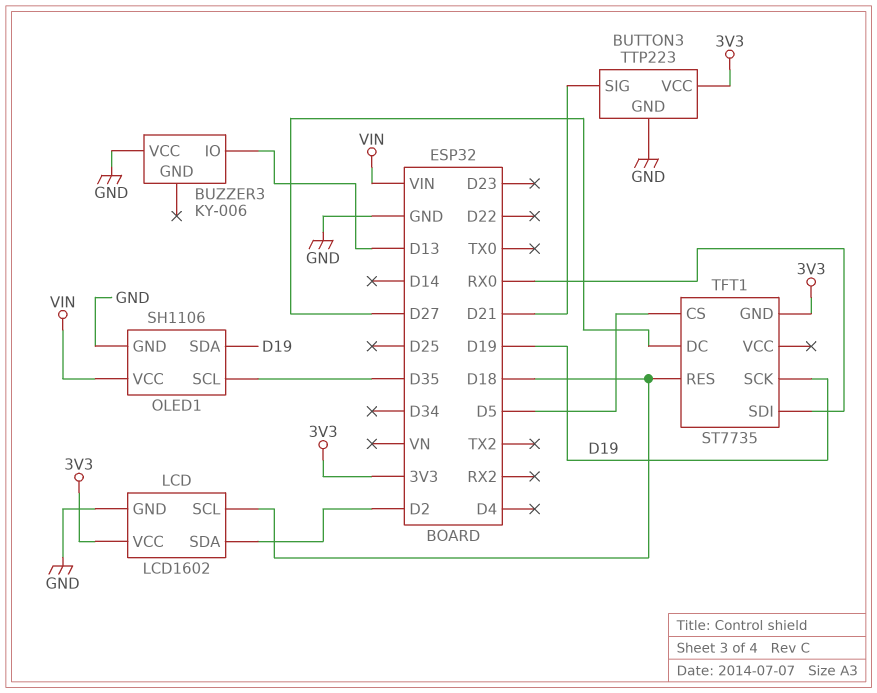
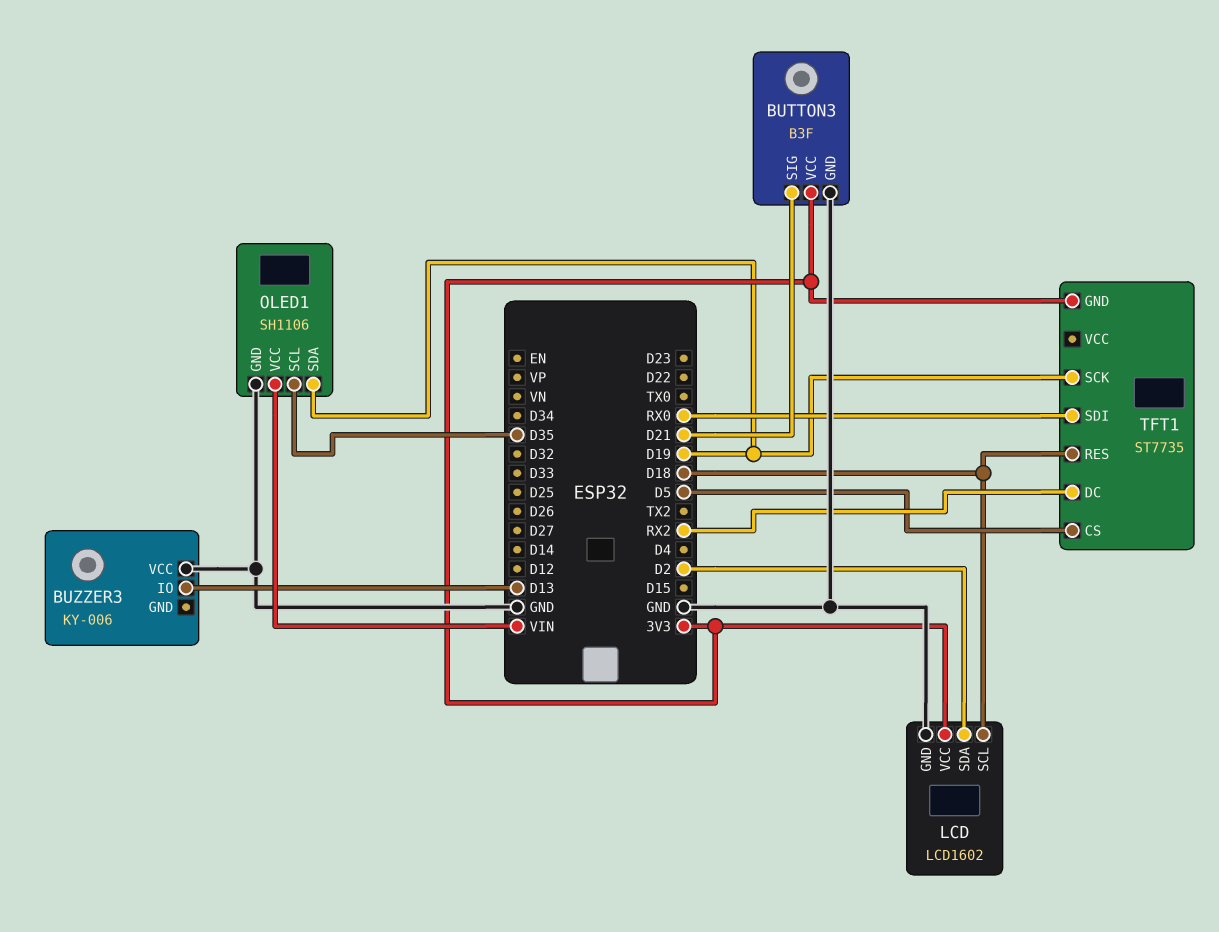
BUTTON3: TTP223 -> B3F
TFT1 pin DC: D27 -> RX2

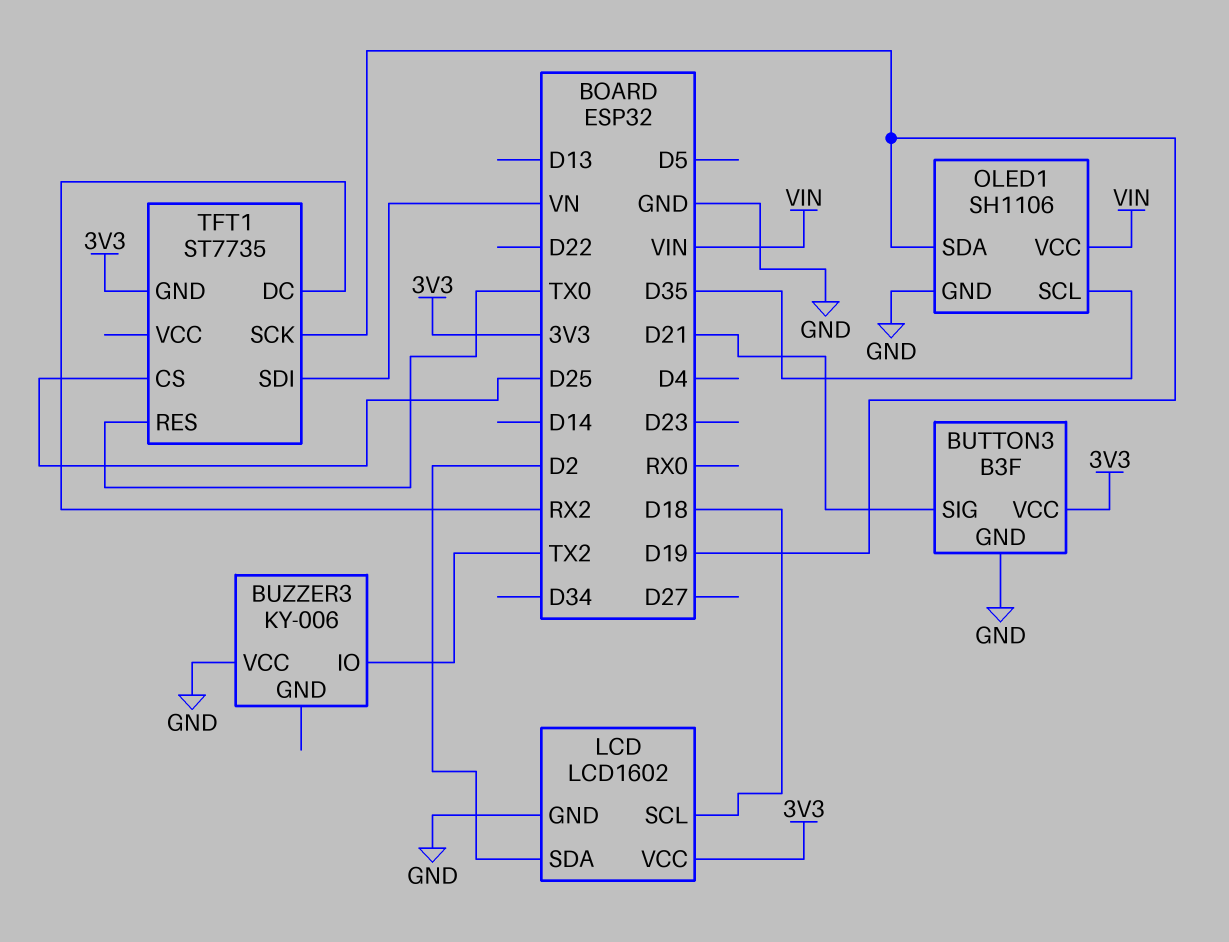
BUZZER3 pin IO: D13 -> TX2
TFT1 pin CS: D5 -> D25
TFT1 pin RES: D18 -> TX0
TFT1 pin SDI: RX0 -> VN

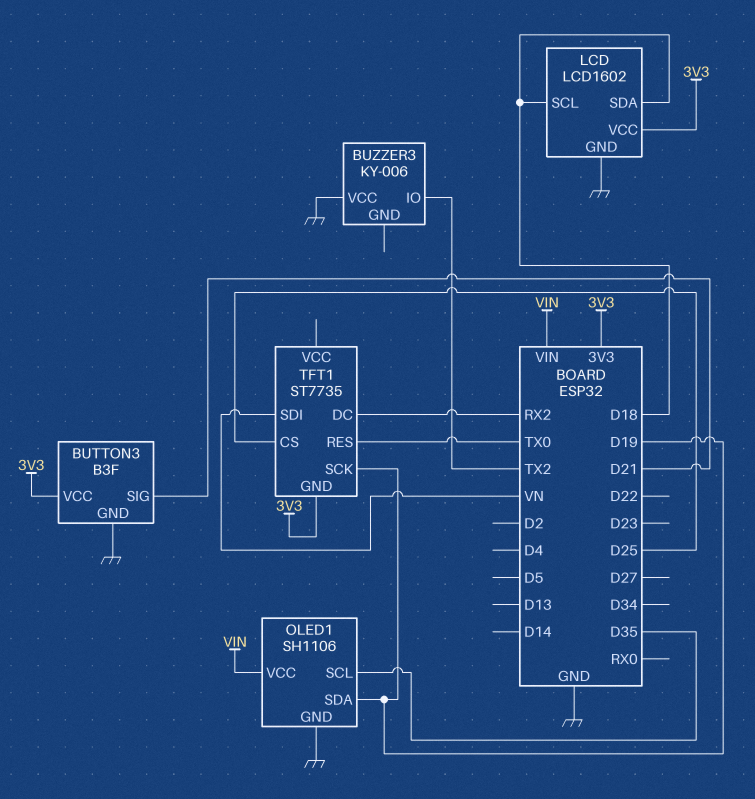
LCD pin SDA: D2 -> D18

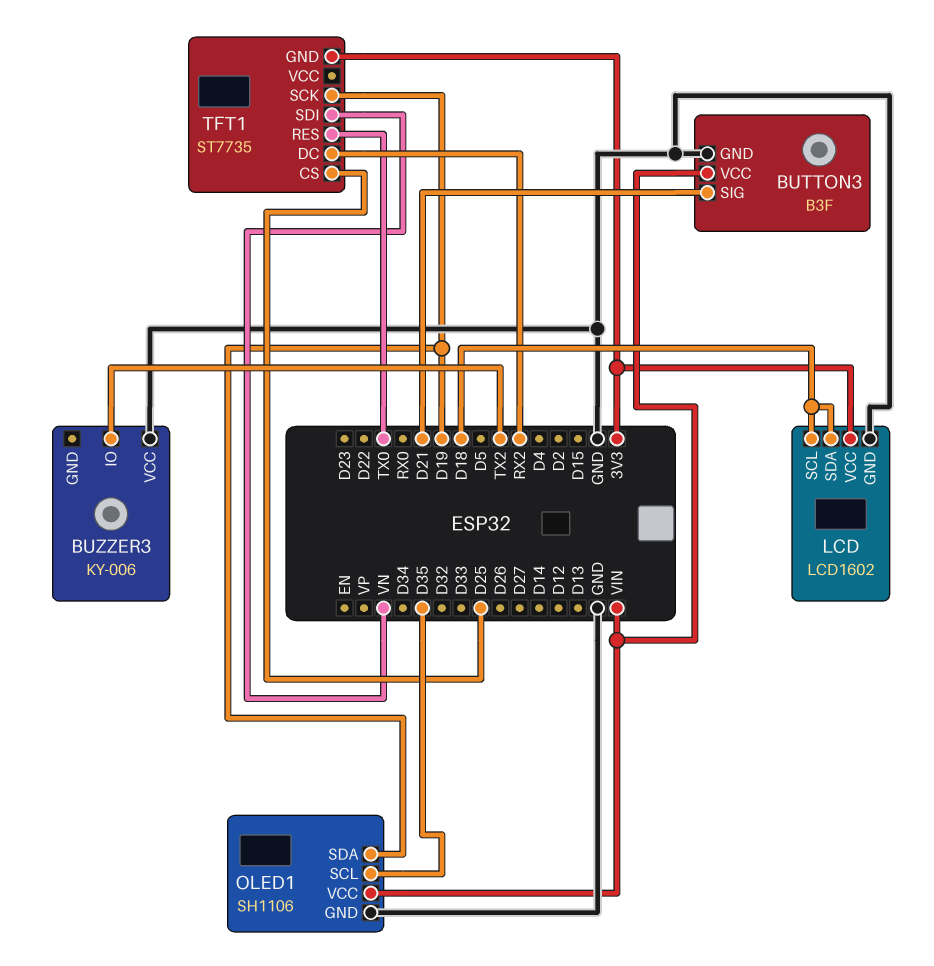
BUTTON3 pin VCC: 3V3 -> VIN

